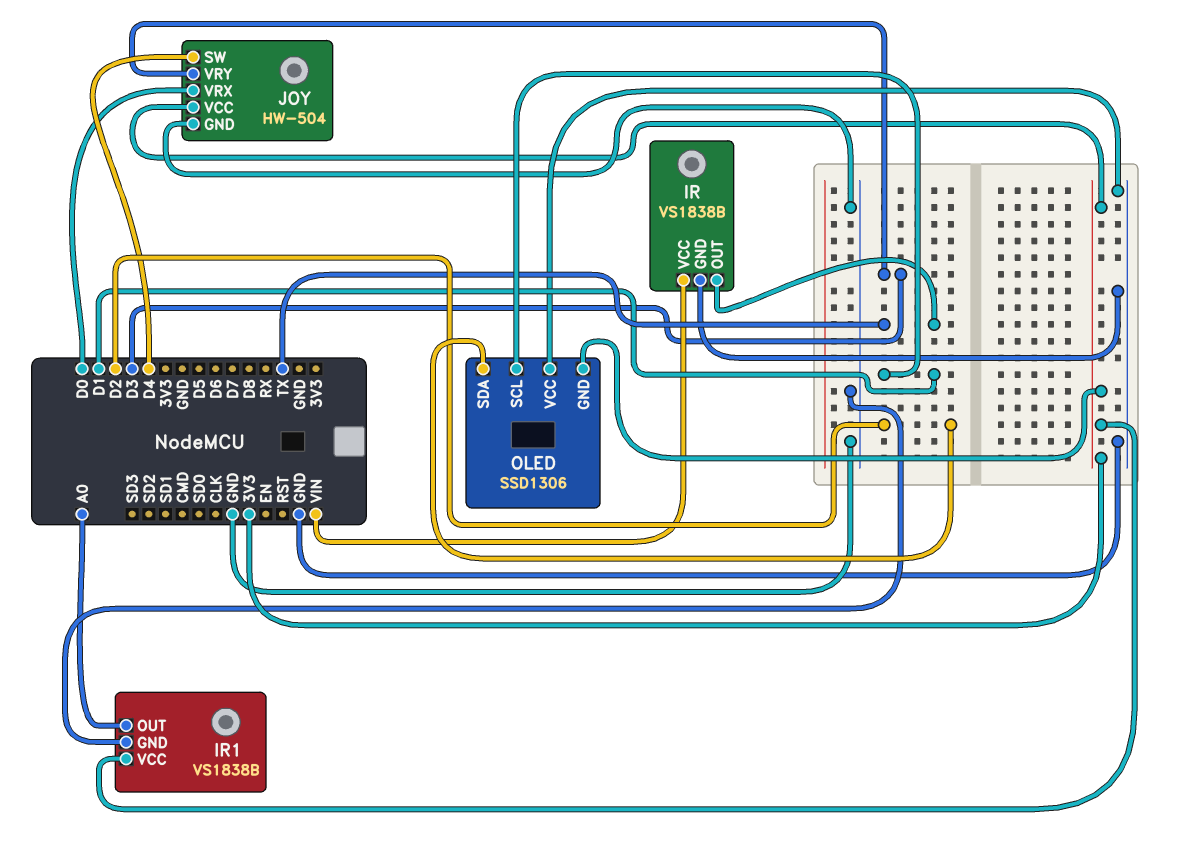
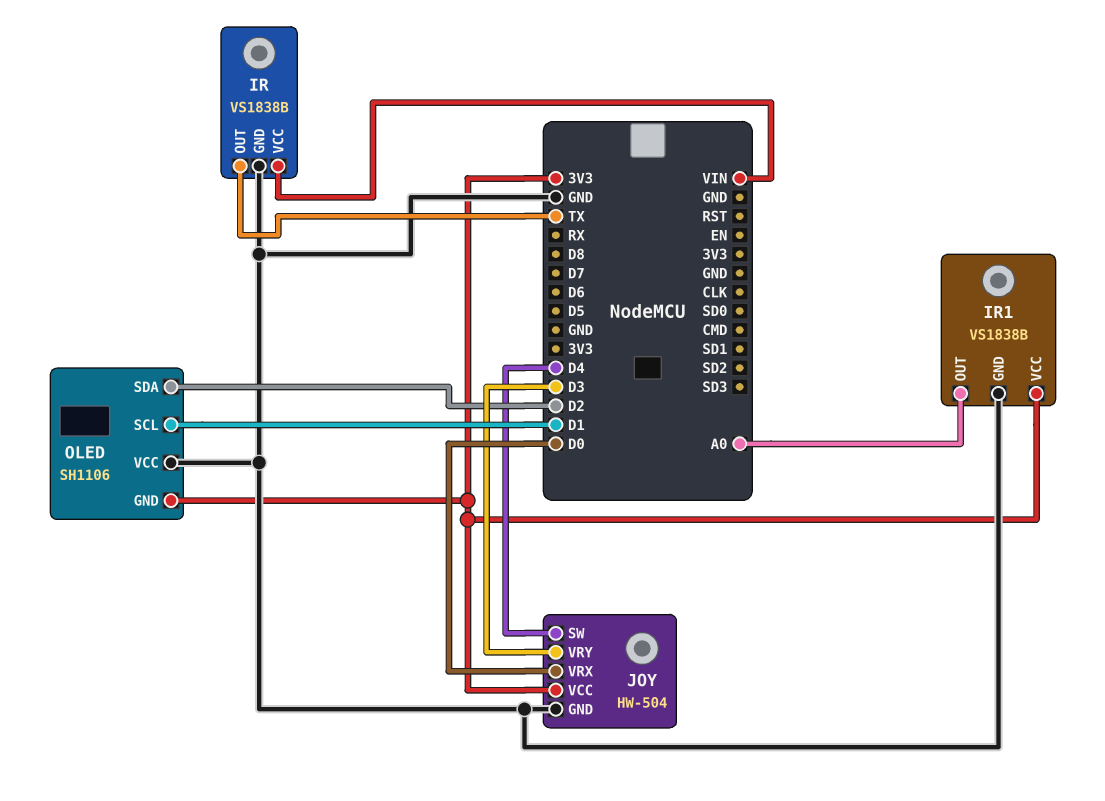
OLED: SSD1306 -> SH1106

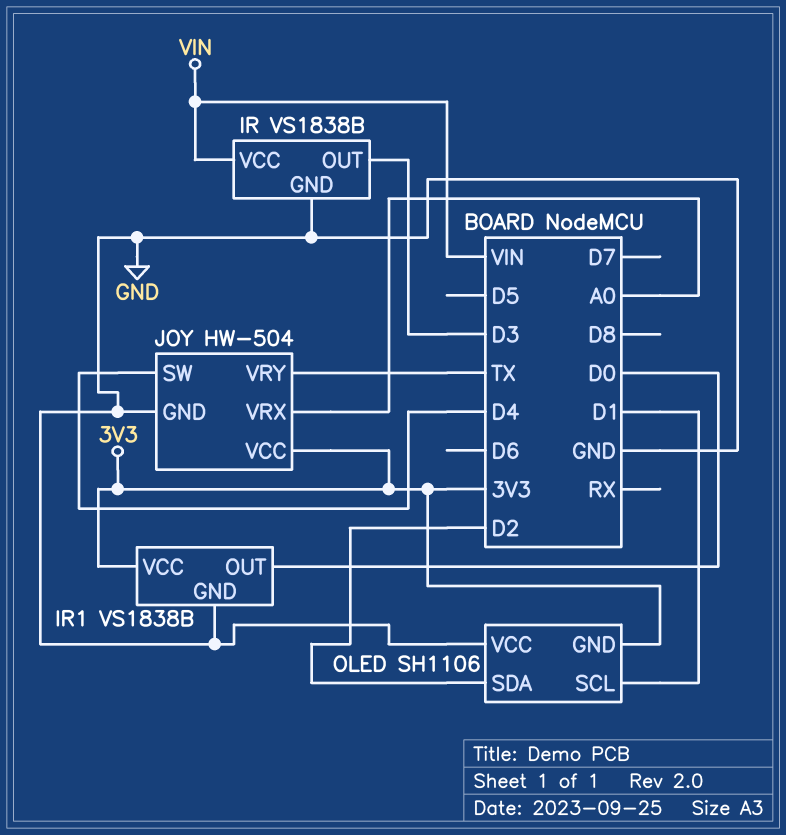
IR pin OUT: TX -> D3
IR1 pin OUT: A0 -> D0
JOY pin VRX: D0 -> A0
JOY pin VRY: D3 -> TX

